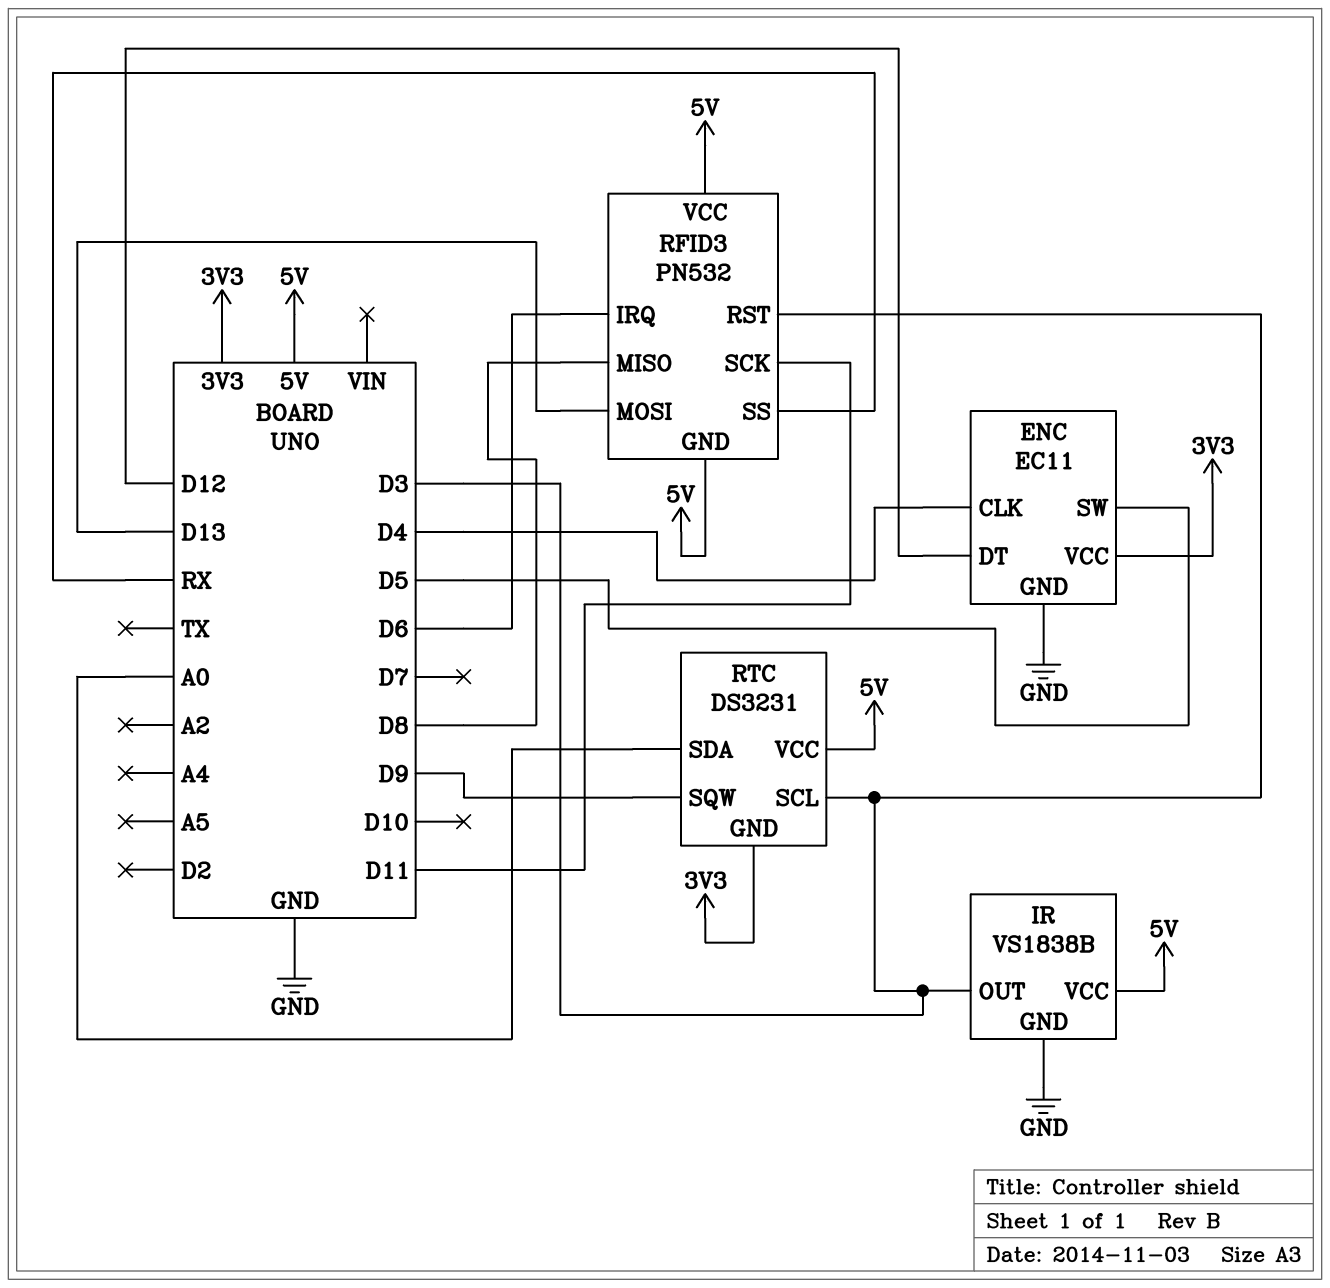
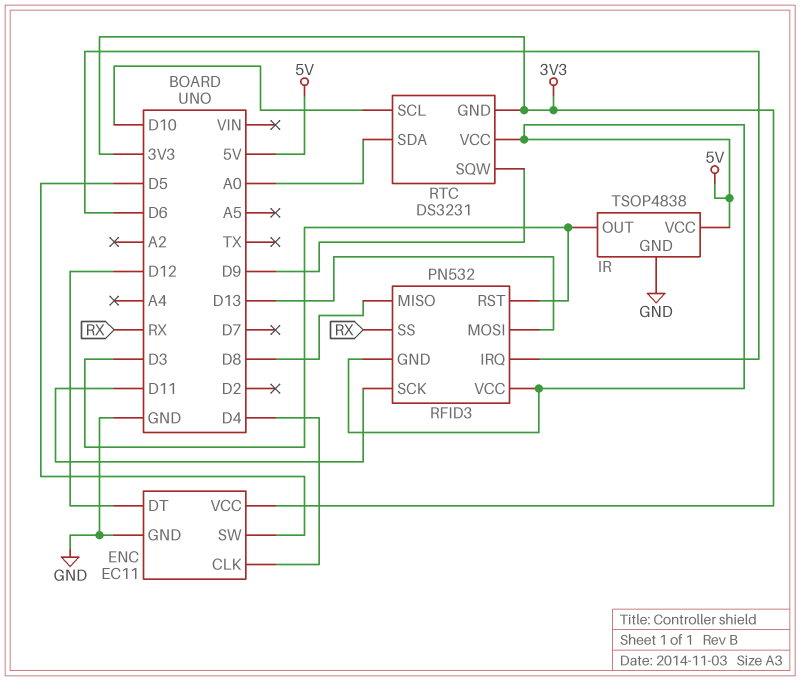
IR: VS1838B -> TSOP4838
RTC pin SCL: D3 -> D10

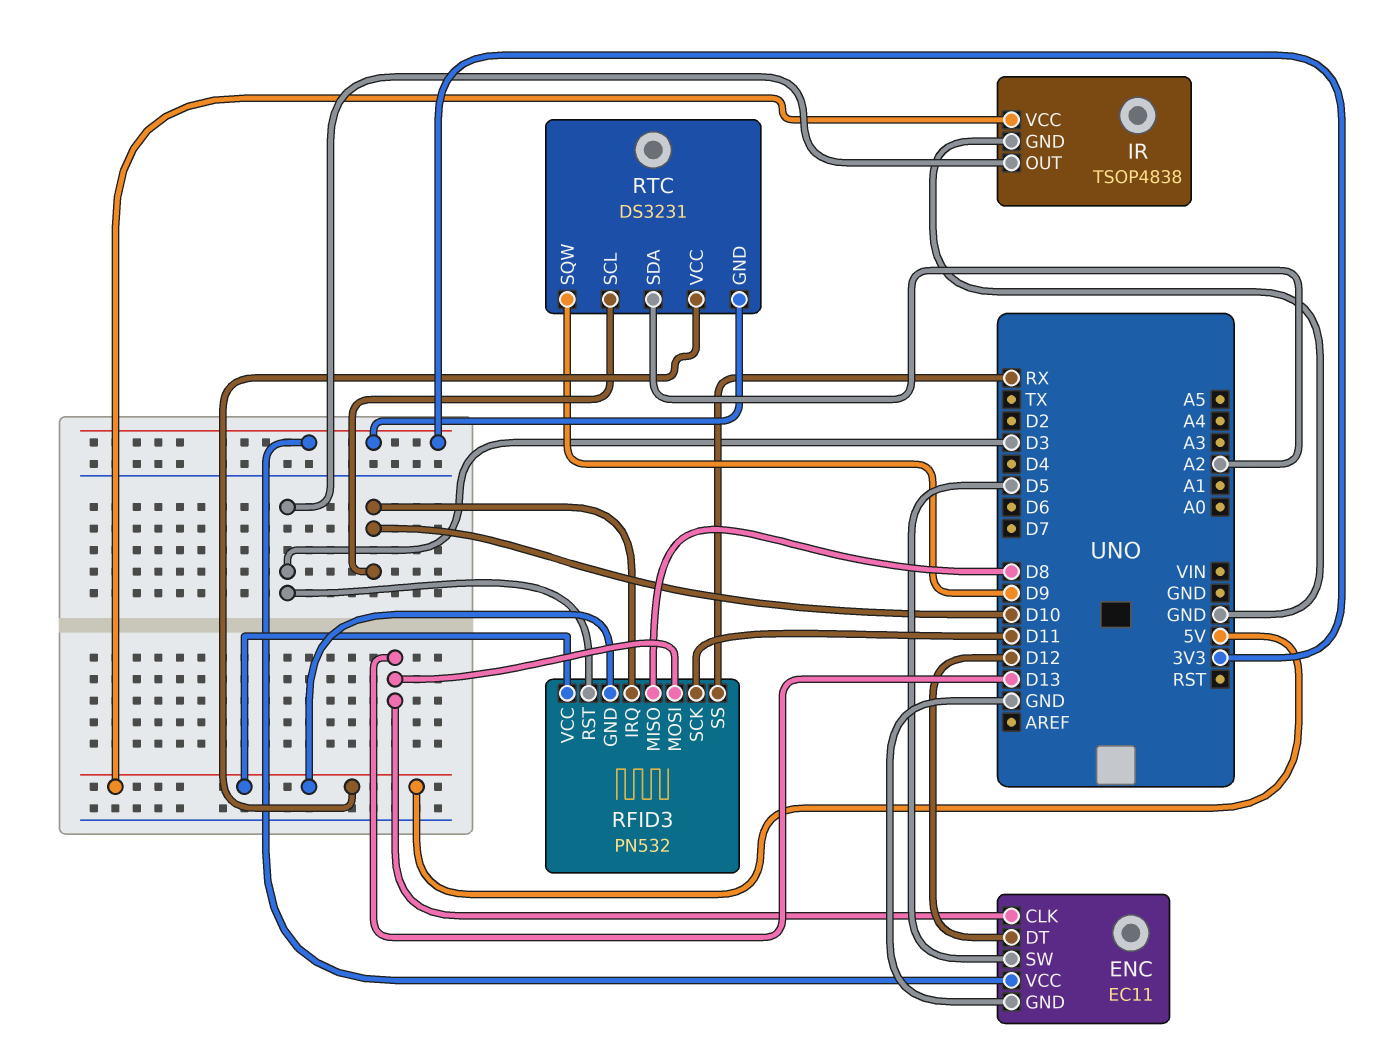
ENC pin CLK: D4 -> D13
RFID3 pin IRQ: D6 -> D10
RTC pin SDA: A0 -> A2

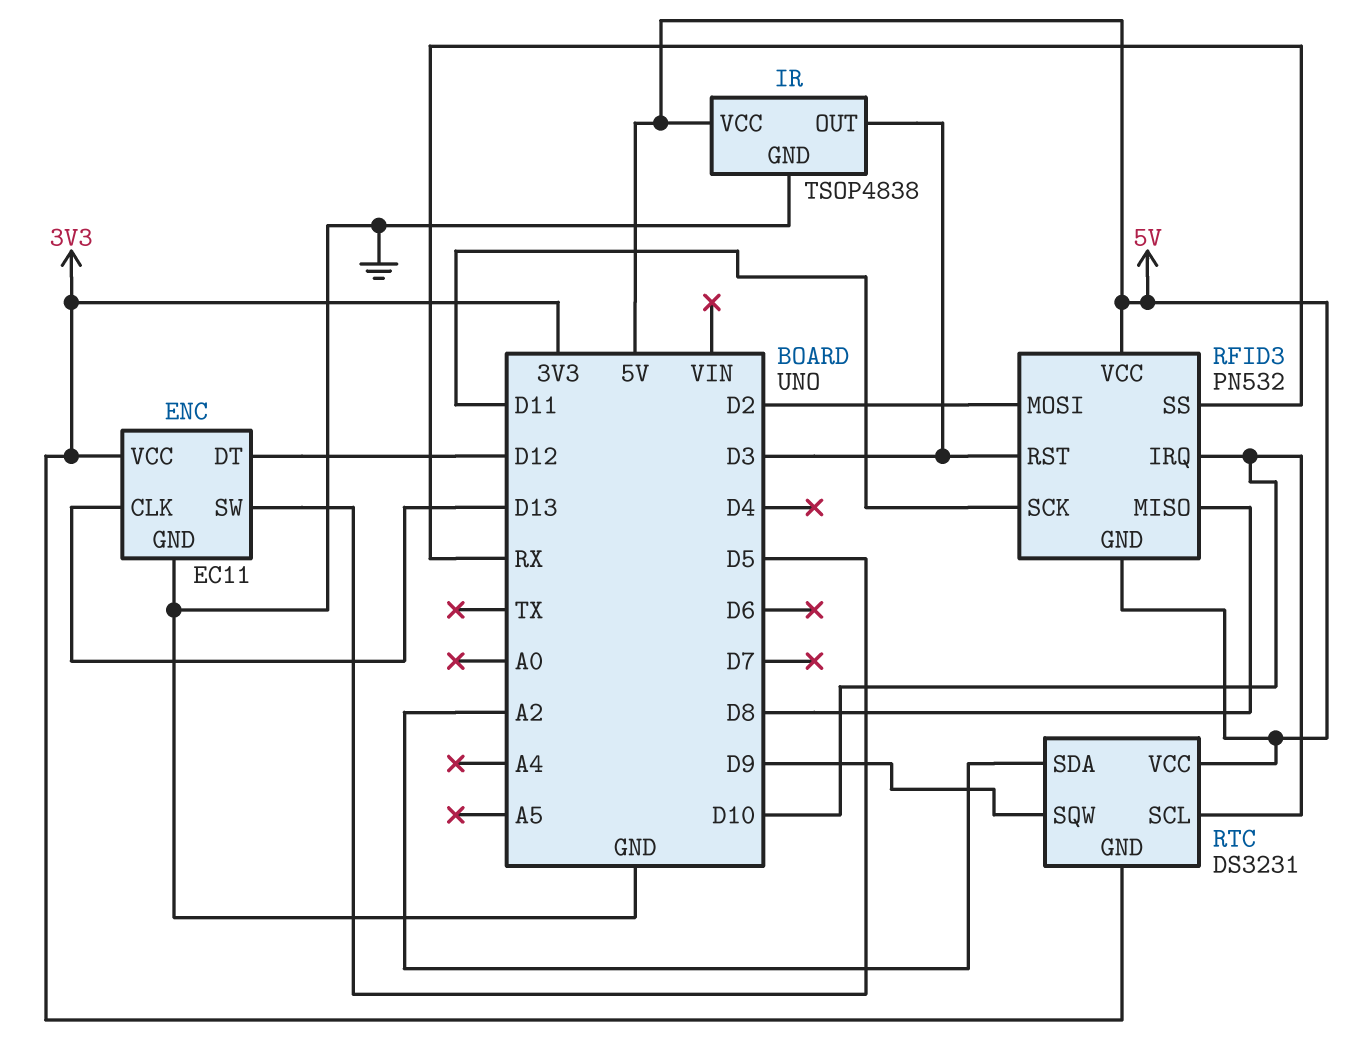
RFID3 pin MOSI: D13 -> D2

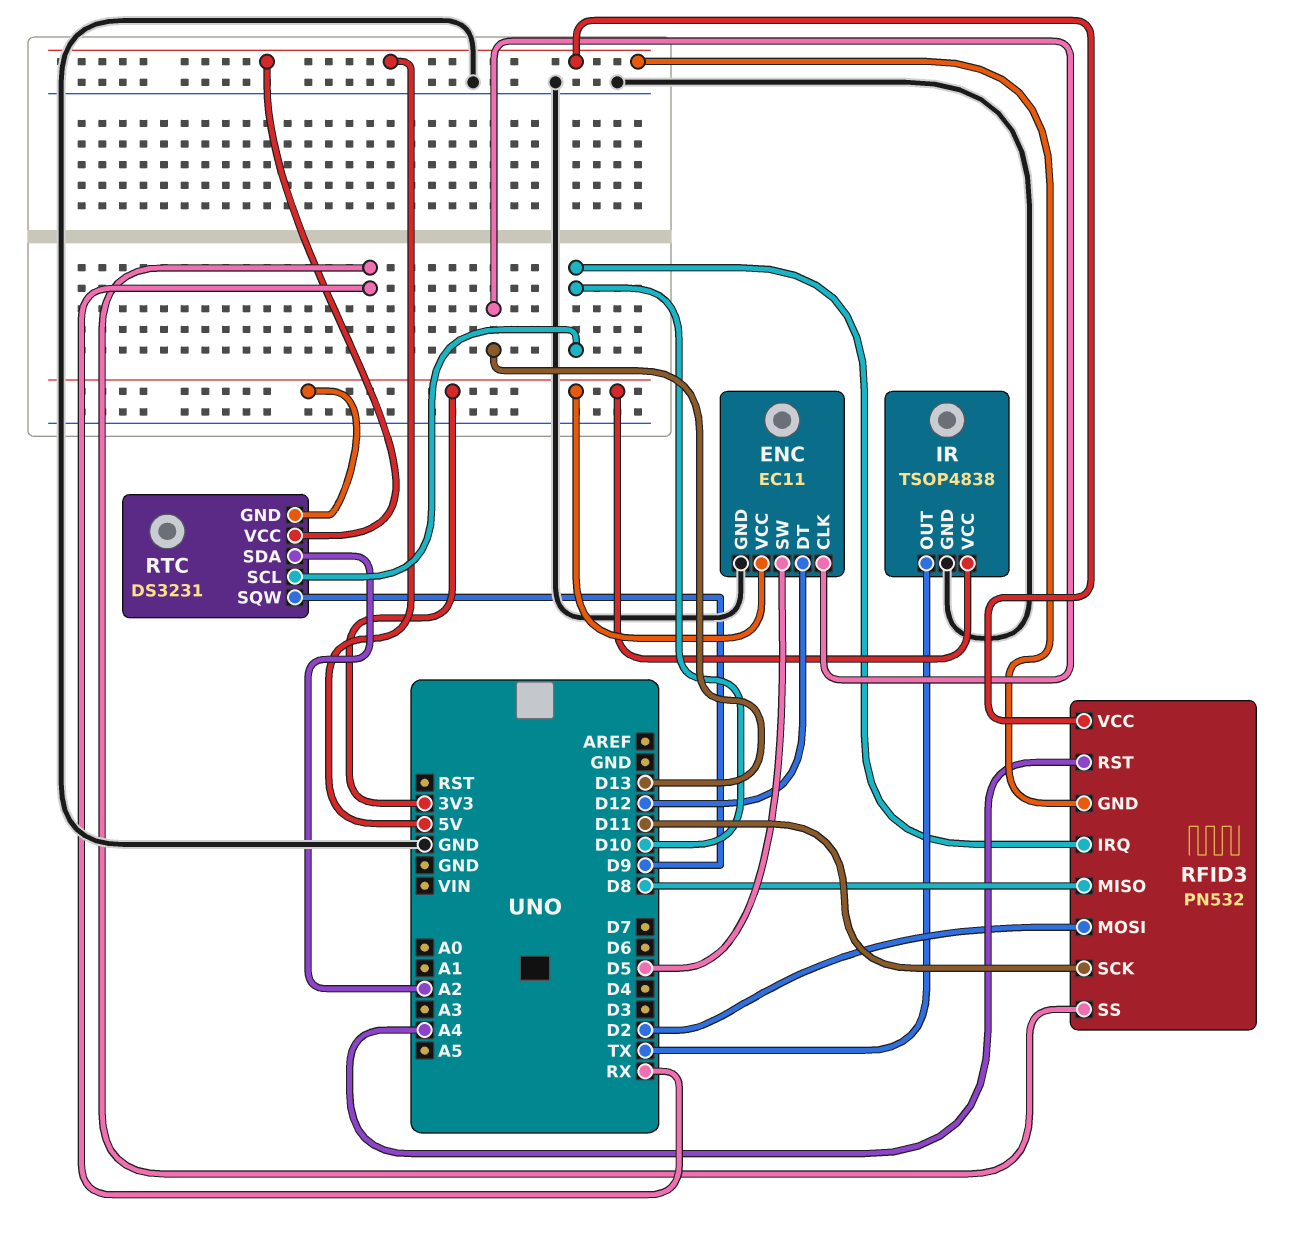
IR pin OUT: D3 -> TX
IR pin VCC: 5V -> 3V3
RFID3 pin RST: D3 -> A4

